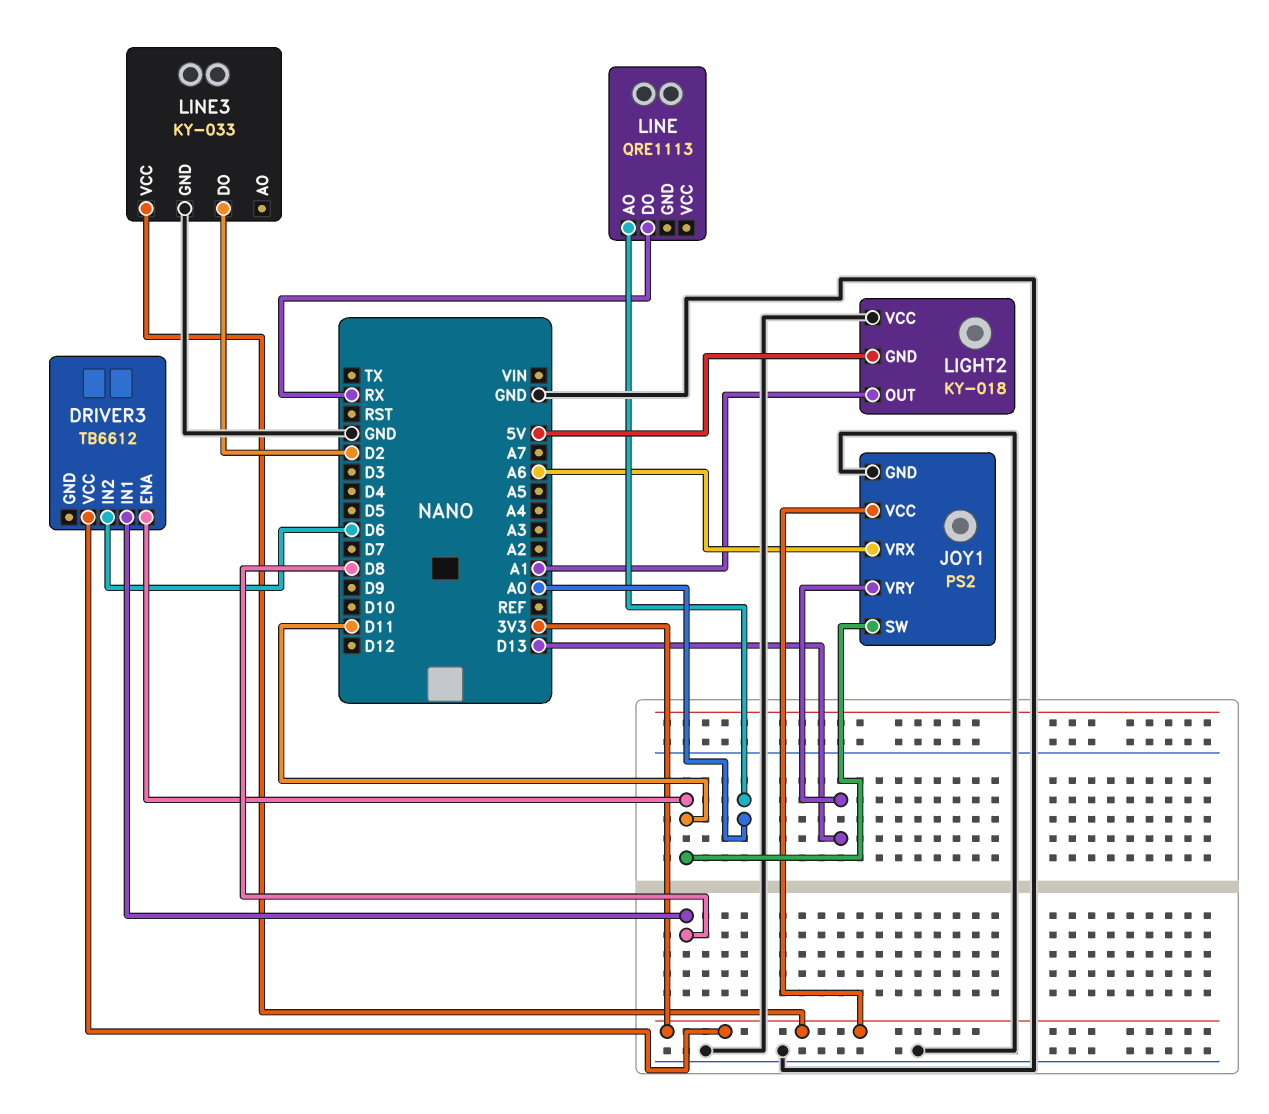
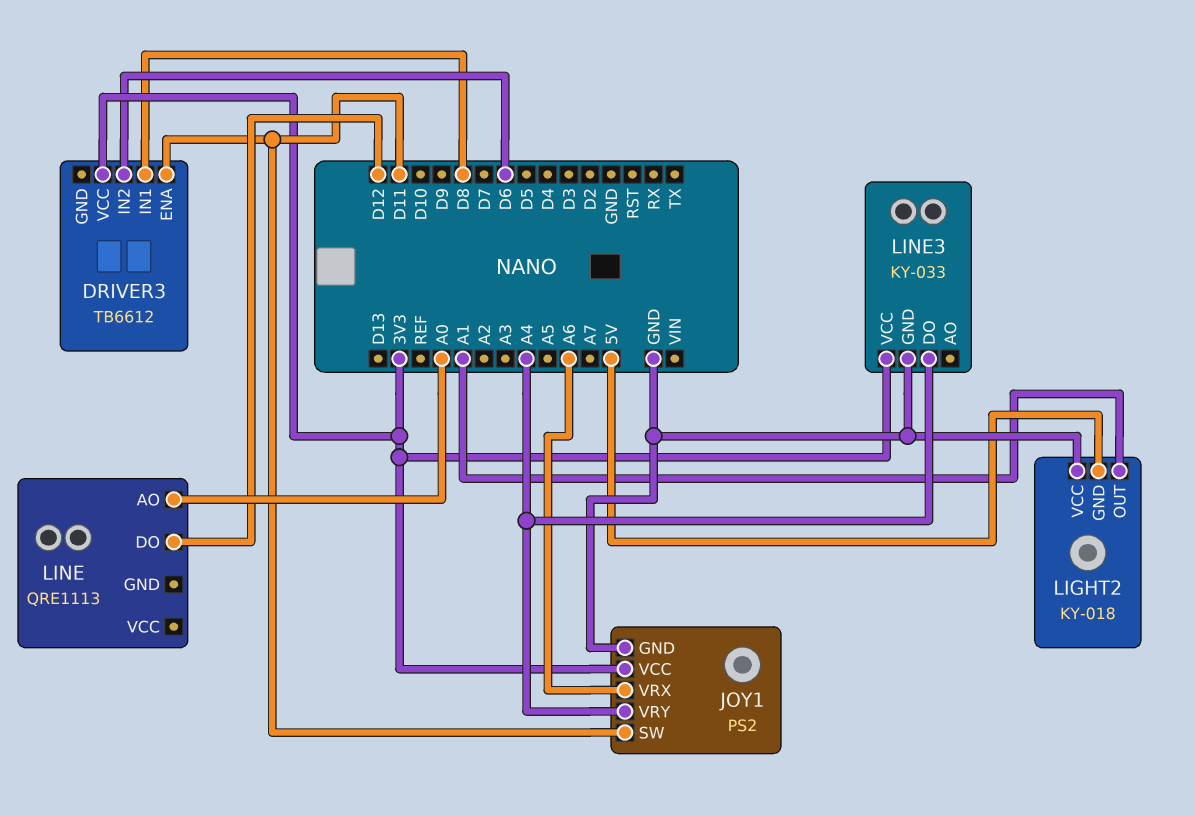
JOY1 pin VRY: D13 -> A4
LINE pin DO: RX -> D12
LINE3 pin DO: D2 -> A4

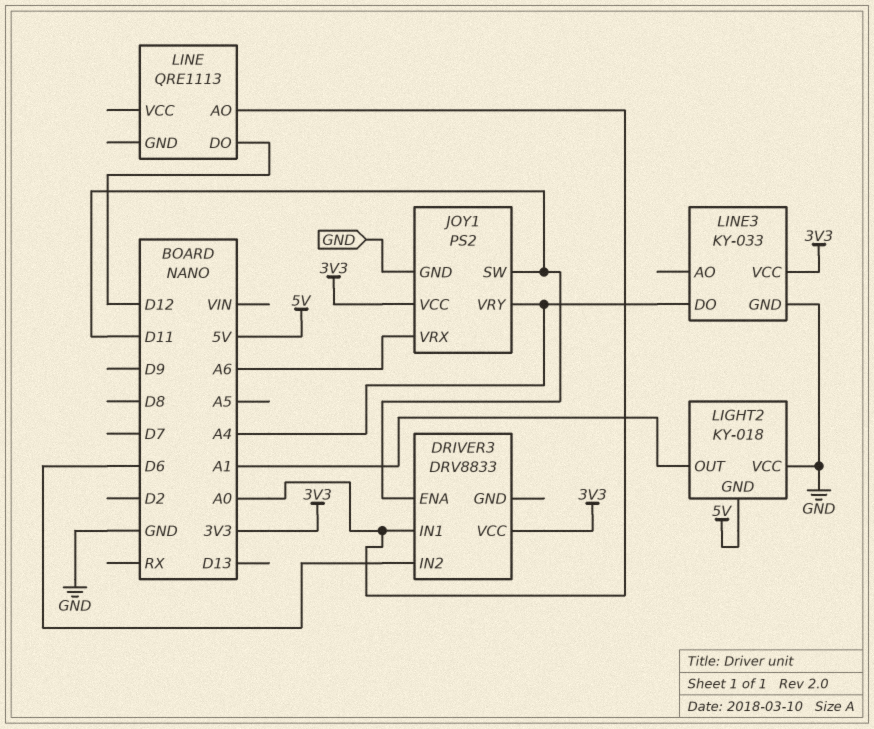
DRIVER3: TB6612 -> DRV8833
DRIVER3 pin IN1: D8 -> A0

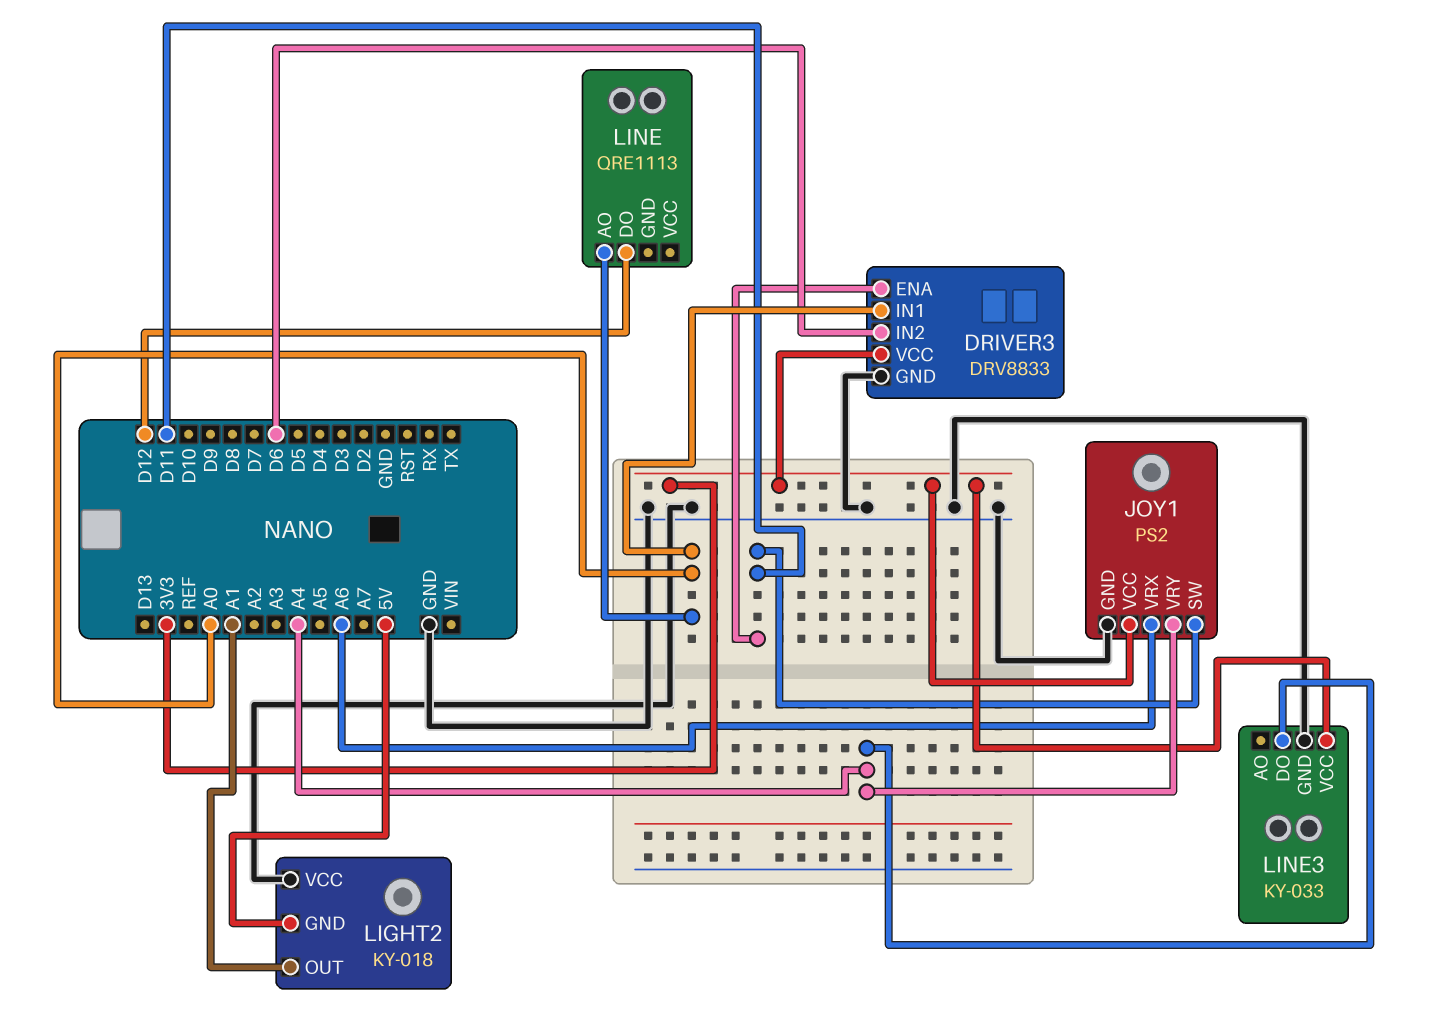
DRIVER3 pin GND: none -> GND

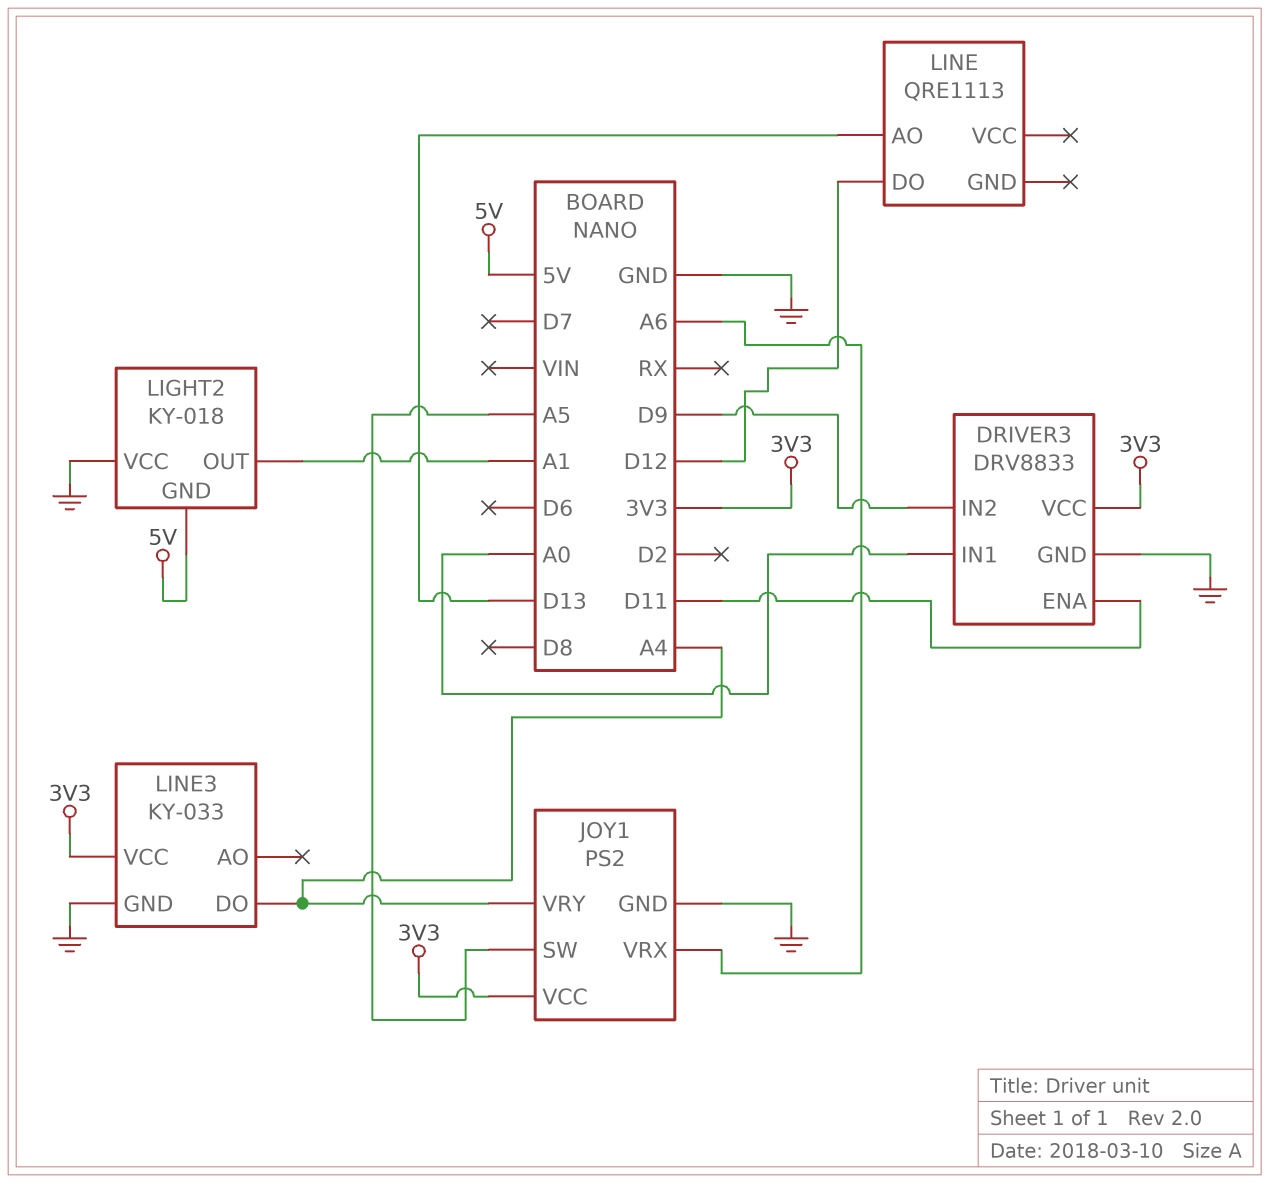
DRIVER3 pin IN2: D6 -> D9
JOY1 pin SW: D11 -> A5
LINE pin AO: A0 -> D13

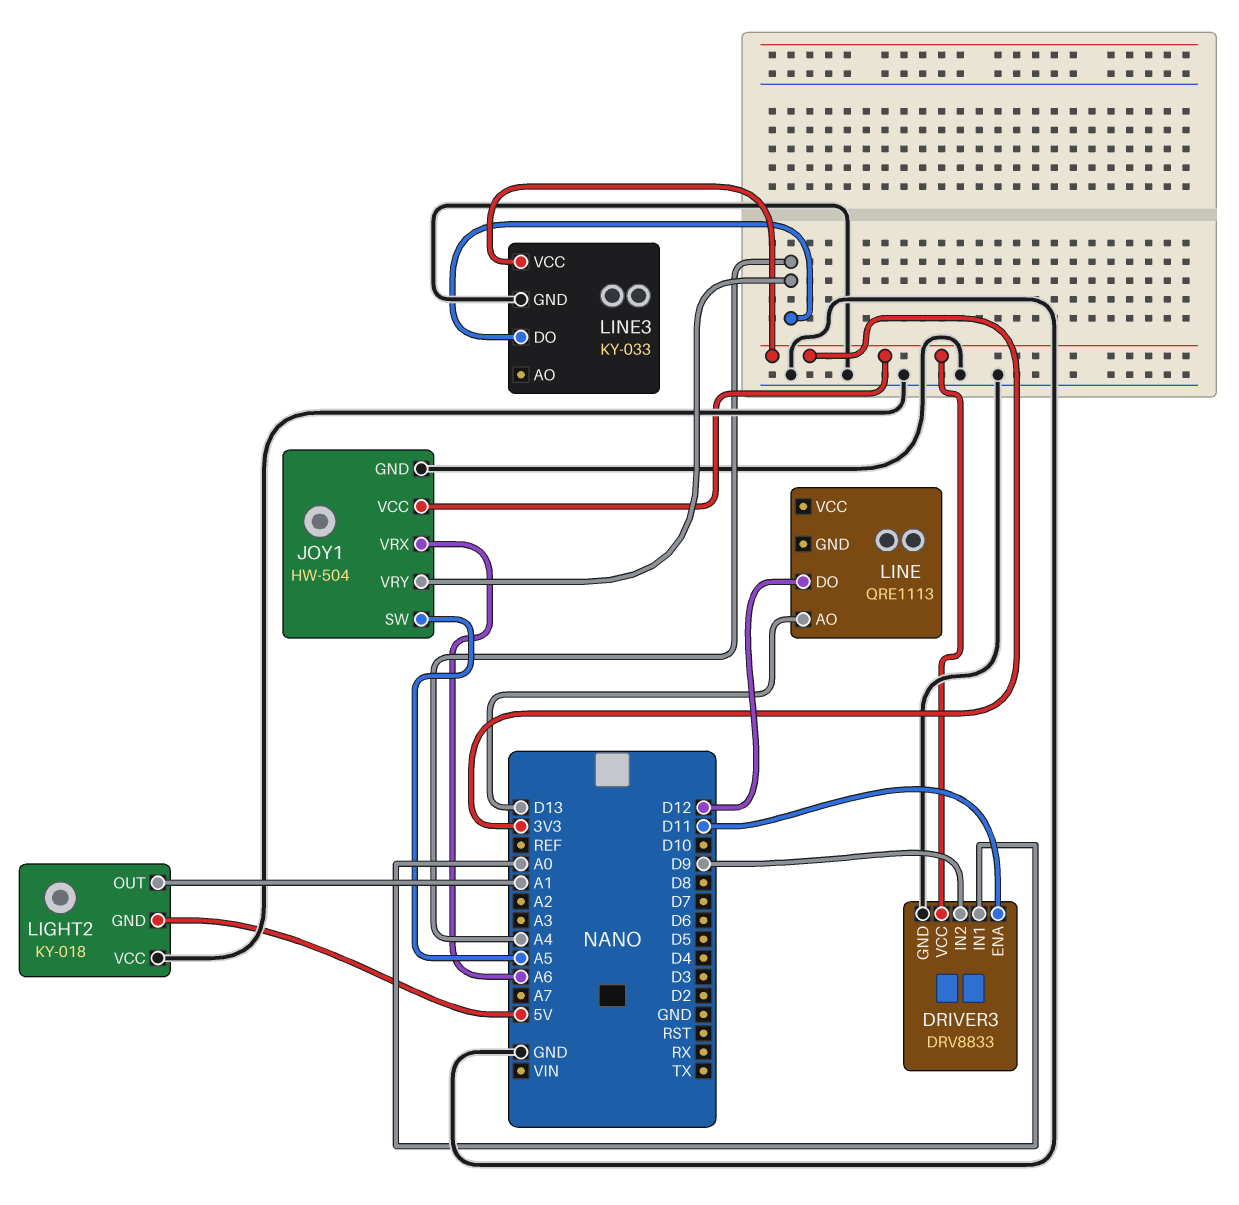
JOY1: PS2 -> HW-504

